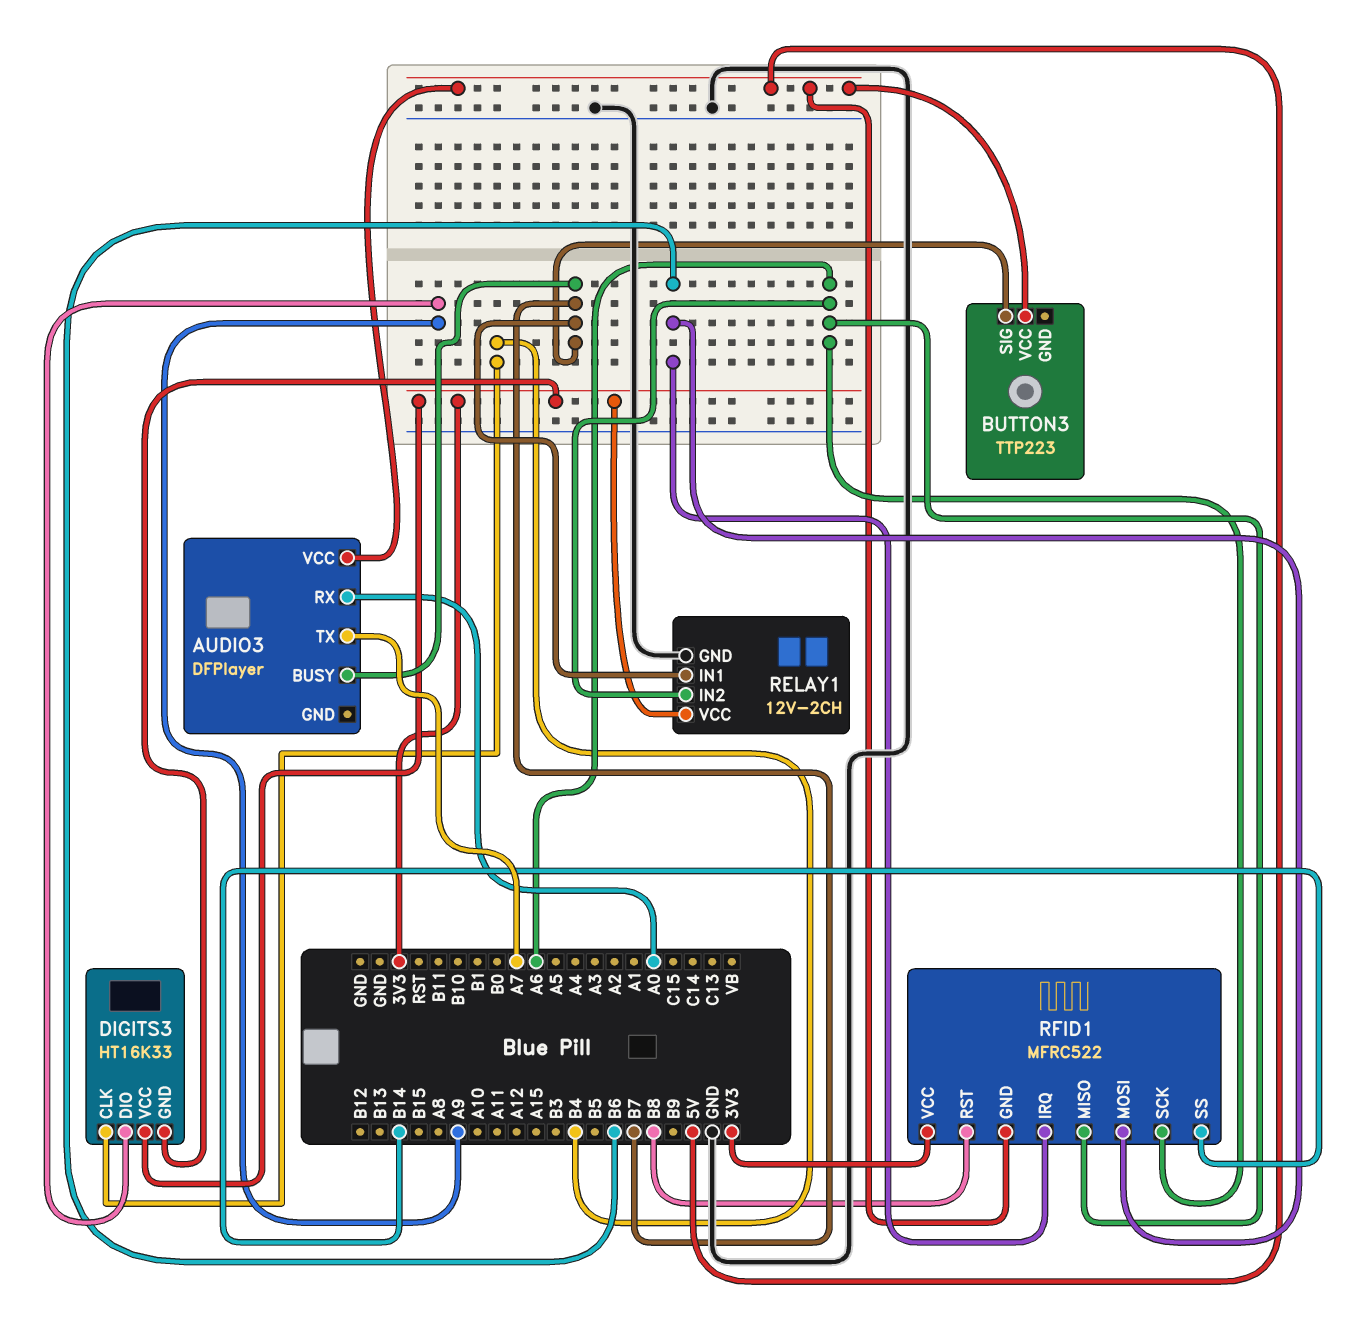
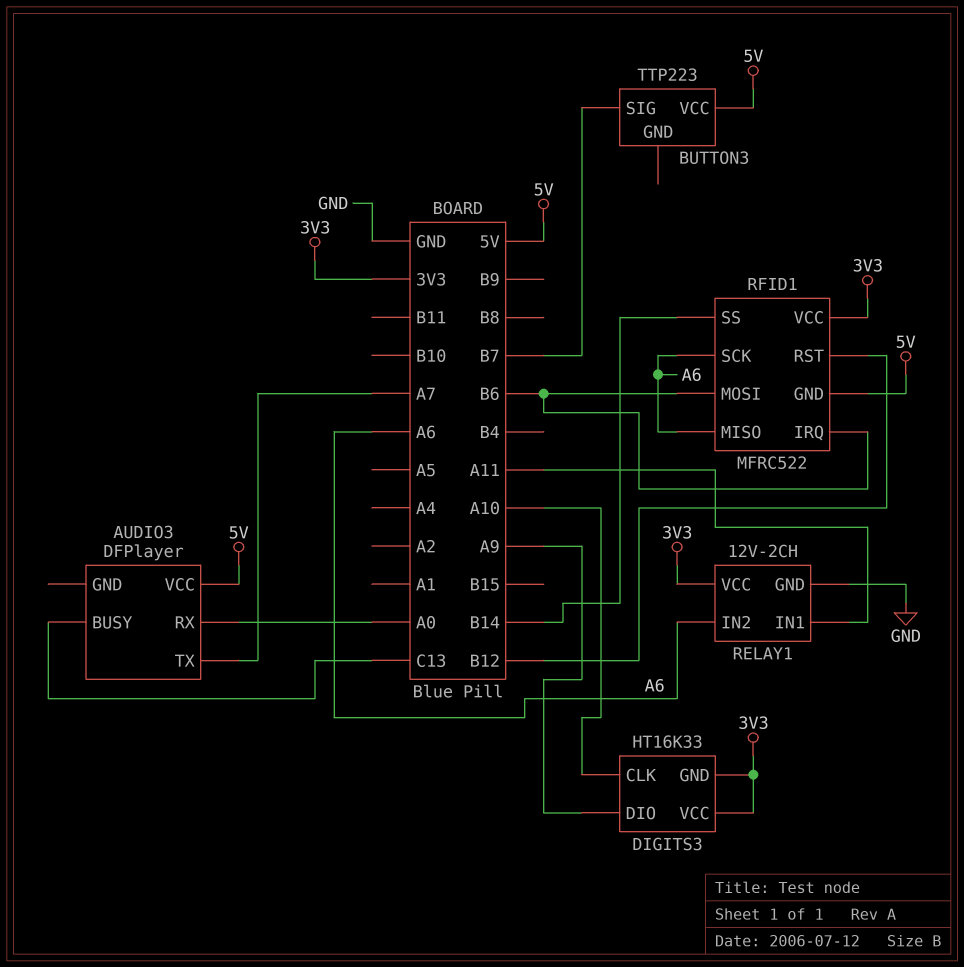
AUDIO3 pin BUSY: B7 -> C13
DIGITS3 pin CLK: B4 -> A10
RELAY1 pin IN1: B7 -> A11
RFID1 pin RST: B8 -> B12

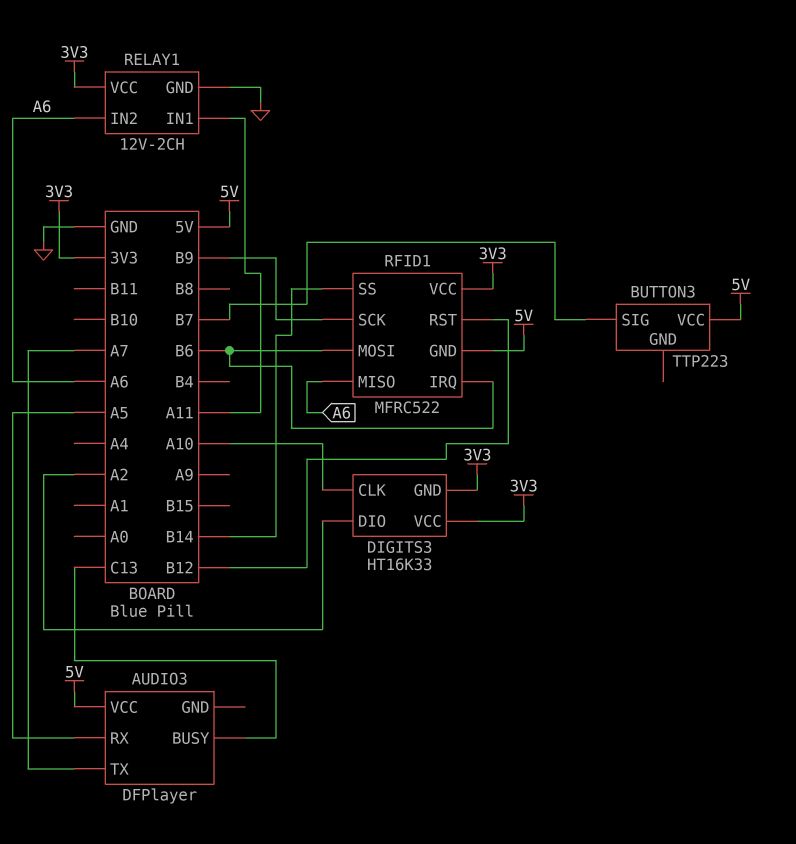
AUDIO3 pin RX: A0 -> A5
DIGITS3 pin DIO: A9 -> A2
RFID1 pin SCK: A6 -> B9

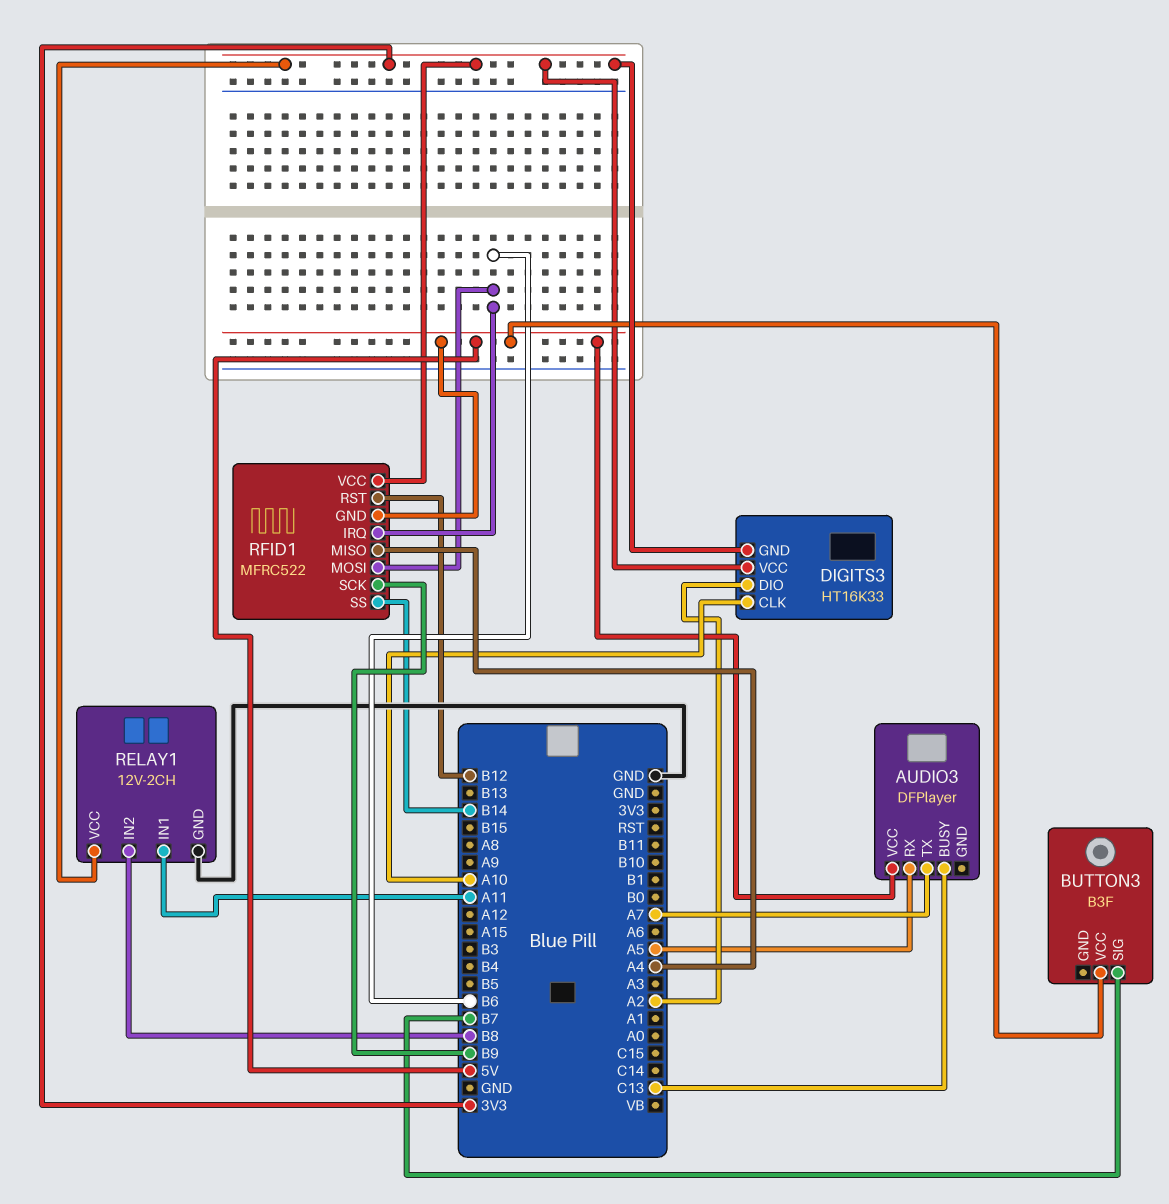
BUTTON3: TTP223 -> B3F
RELAY1 pin IN2: A6 -> B8
RFID1 pin MISO: A6 -> A4

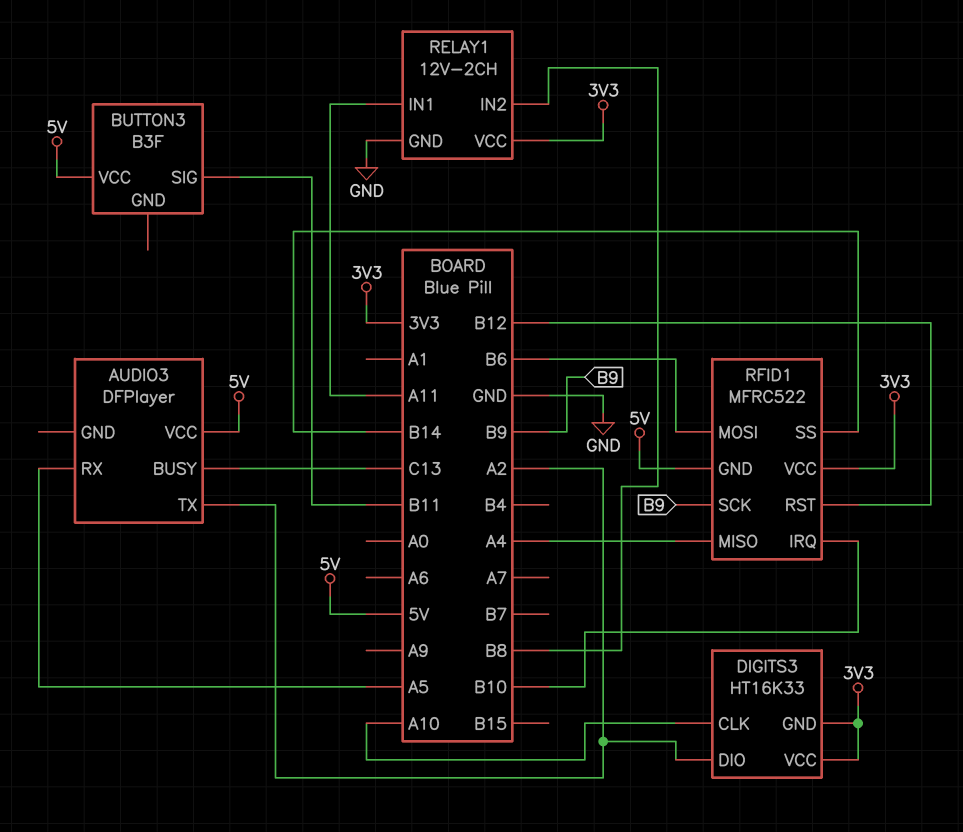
AUDIO3 pin TX: A7 -> A2
BUTTON3 pin SIG: B7 -> B11
RFID1 pin IRQ: B6 -> B10

